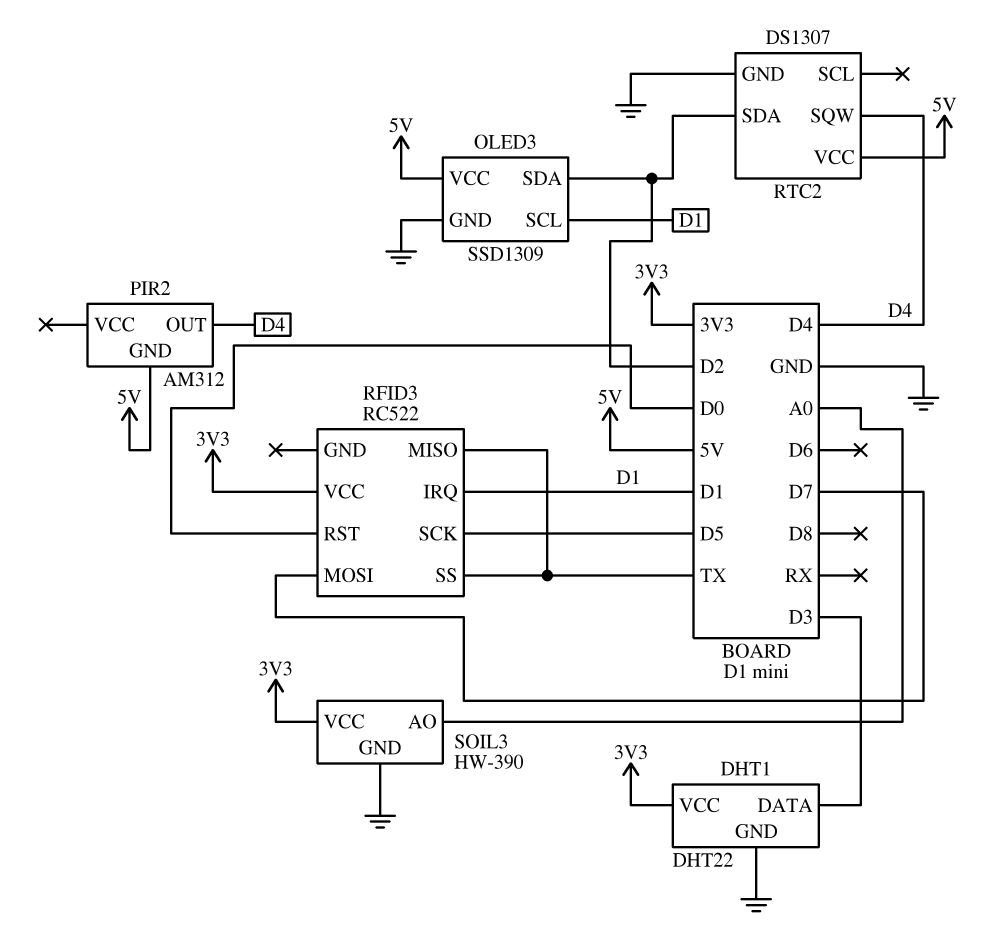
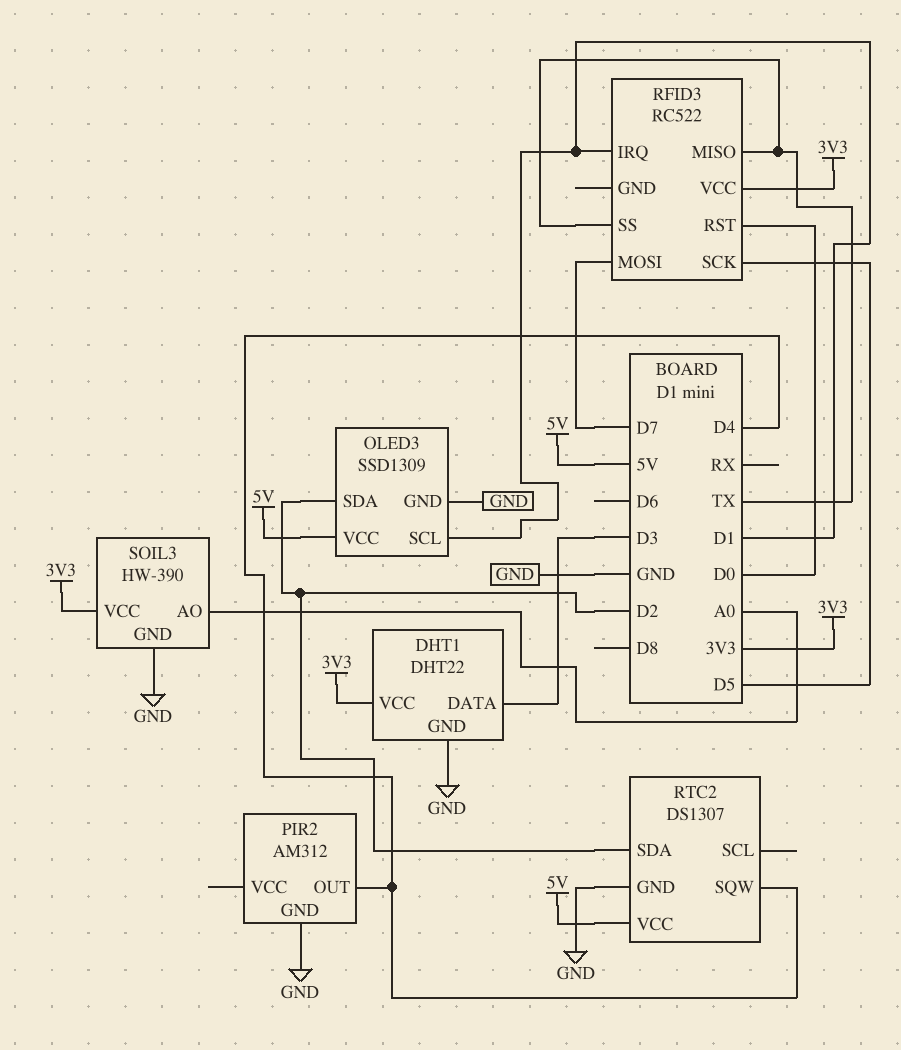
PIR2 pin GND: 5V -> GND

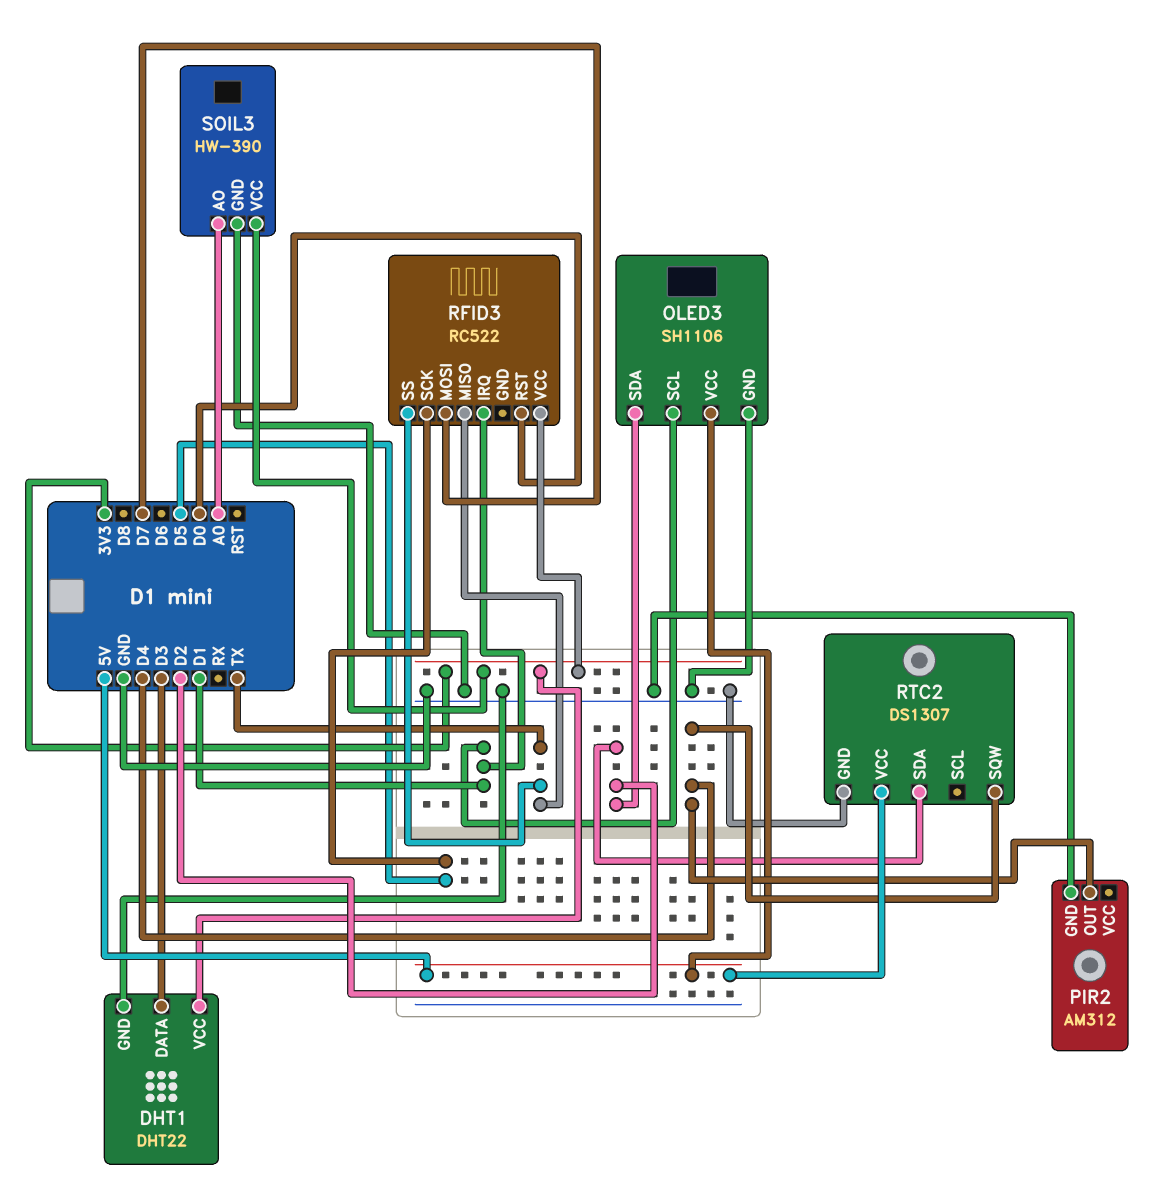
OLED3: SSD1309 -> SH1106

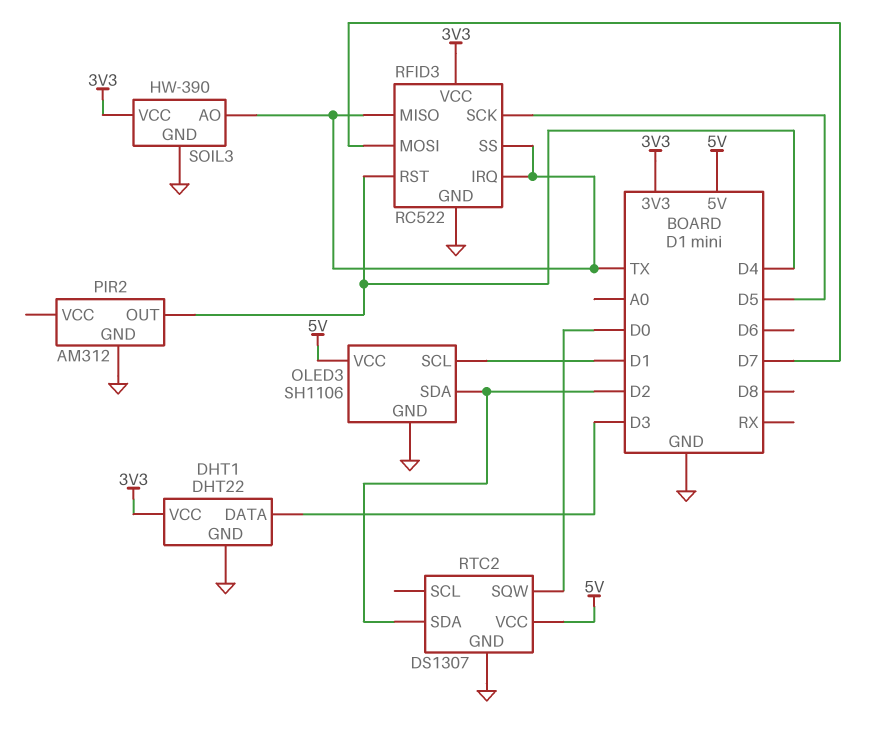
RFID3 pin GND: none -> GND
RFID3 pin IRQ: D1 -> TX
RFID3 pin RST: D0 -> D4
RTC2 pin SQW: D4 -> D0
SOIL3 pin AO: A0 -> TX

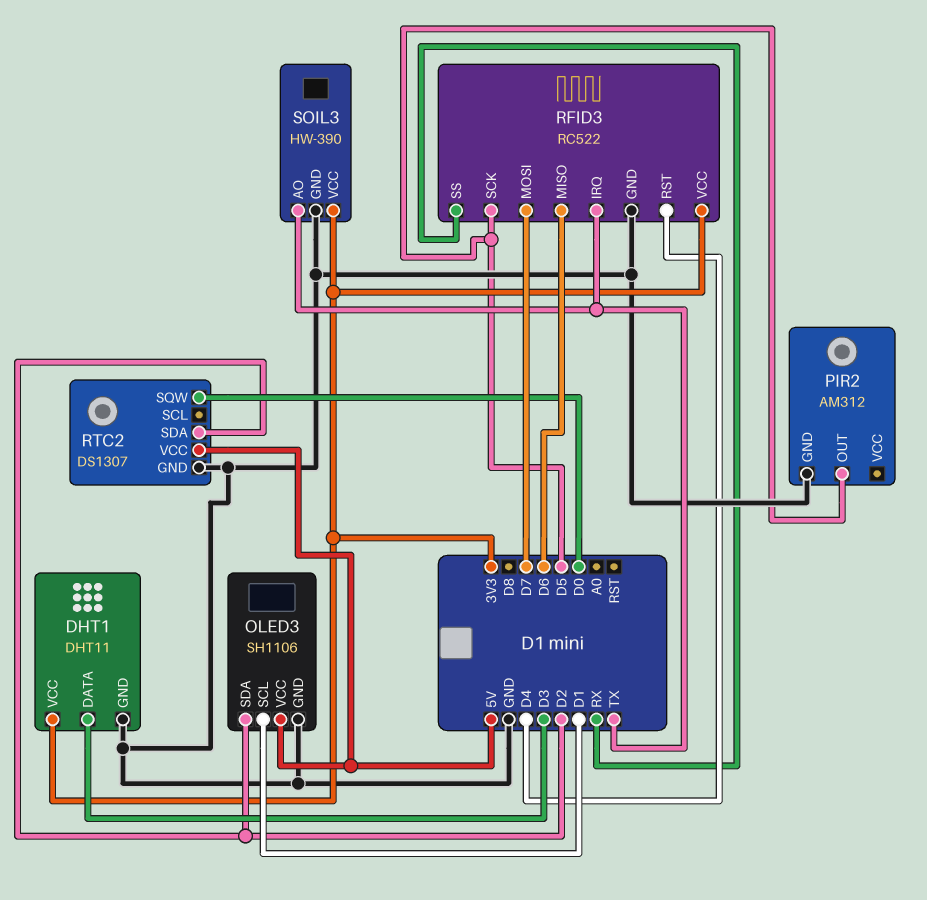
DHT1: DHT22 -> DHT11
PIR2 pin OUT: D4 -> D5
RFID3 pin MISO: TX -> D6
RFID3 pin SS: TX -> RX

